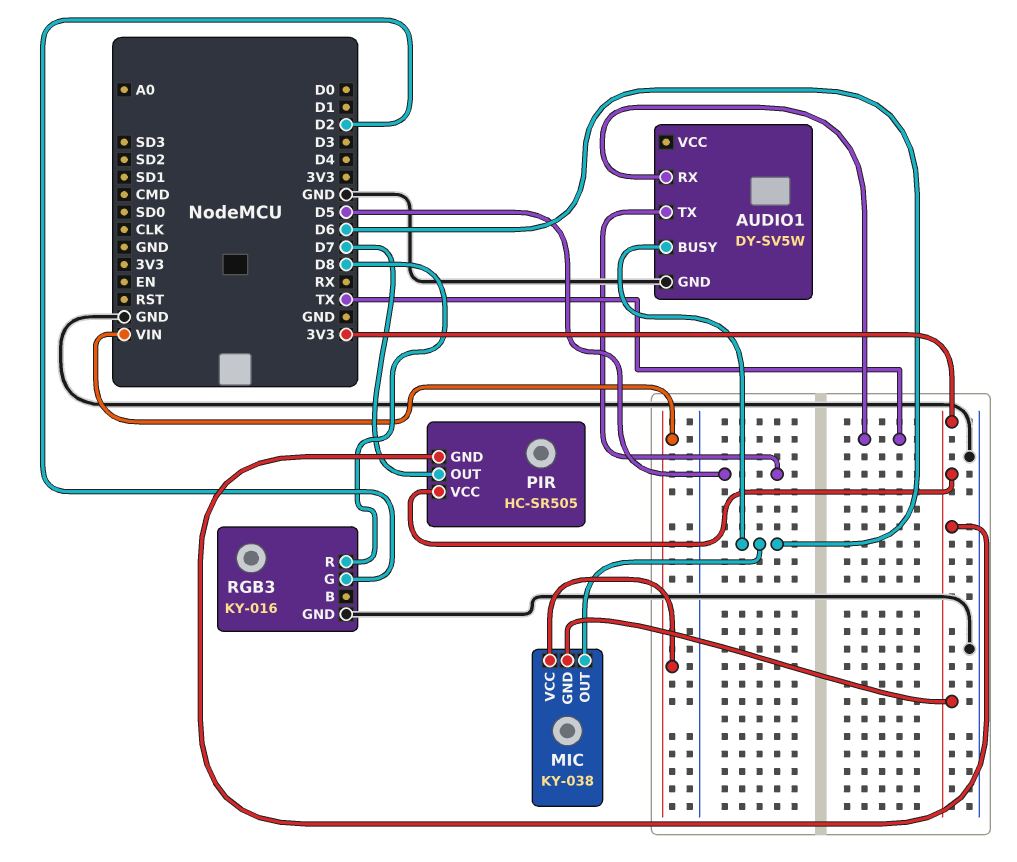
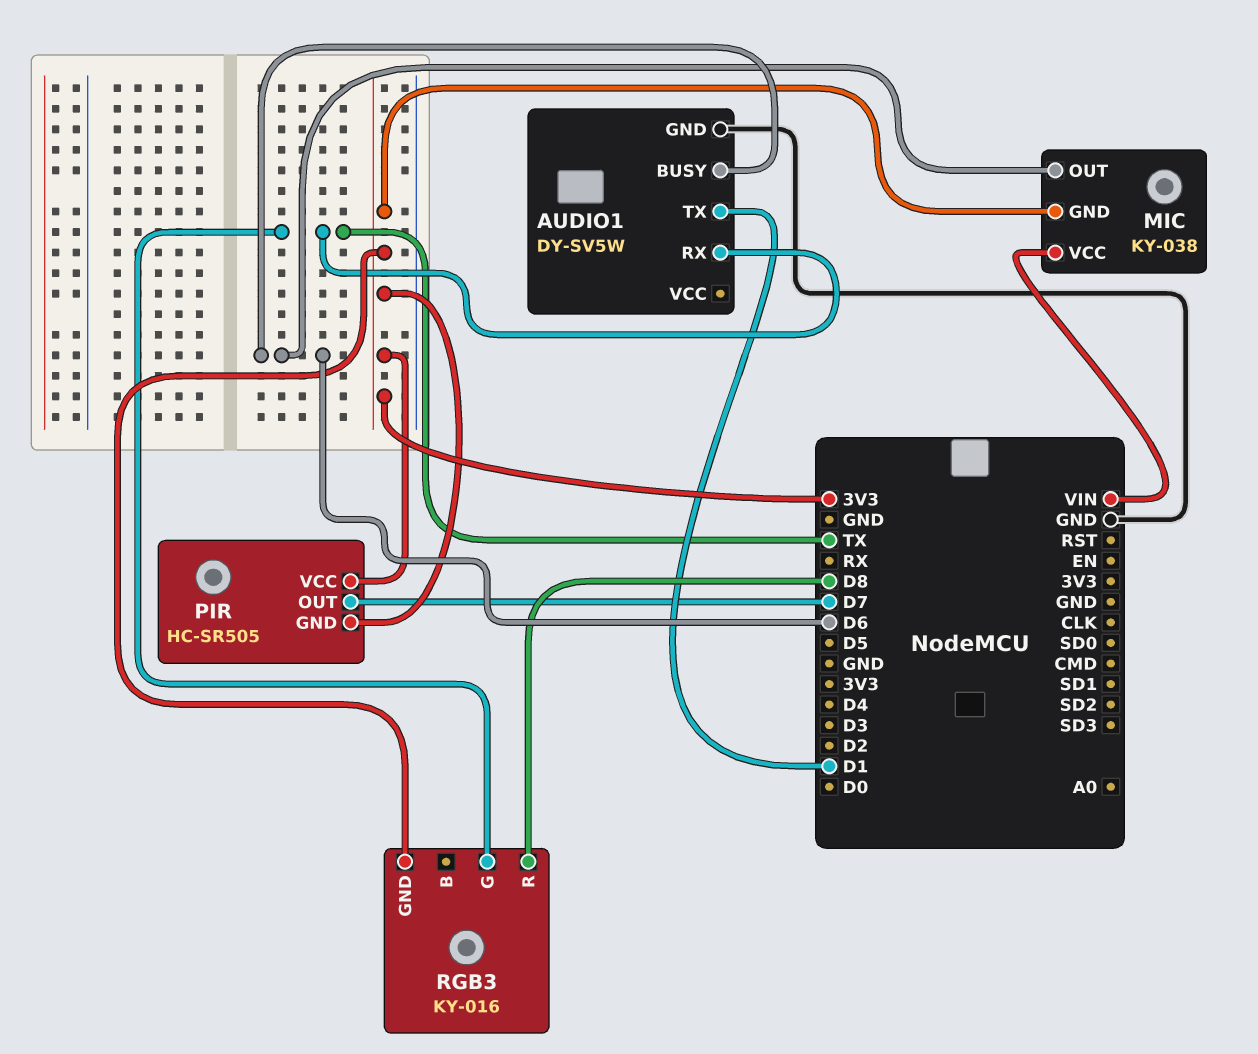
AUDIO1 pin TX: D5 -> D1
RGB3 pin G: D2 -> TX
RGB3 pin GND: GND -> 3V3

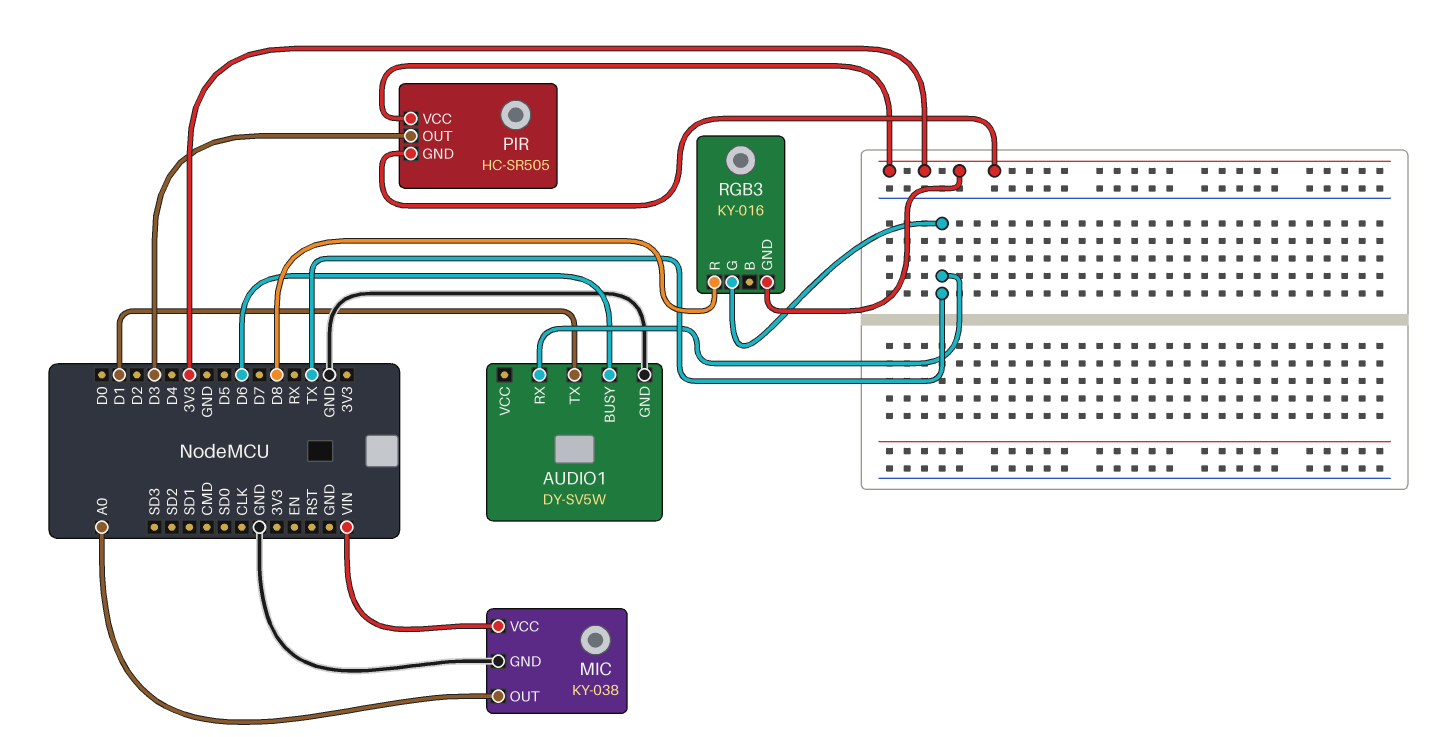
MIC pin GND: 3V3 -> GND
MIC pin OUT: D6 -> A0
PIR pin OUT: D7 -> D3

